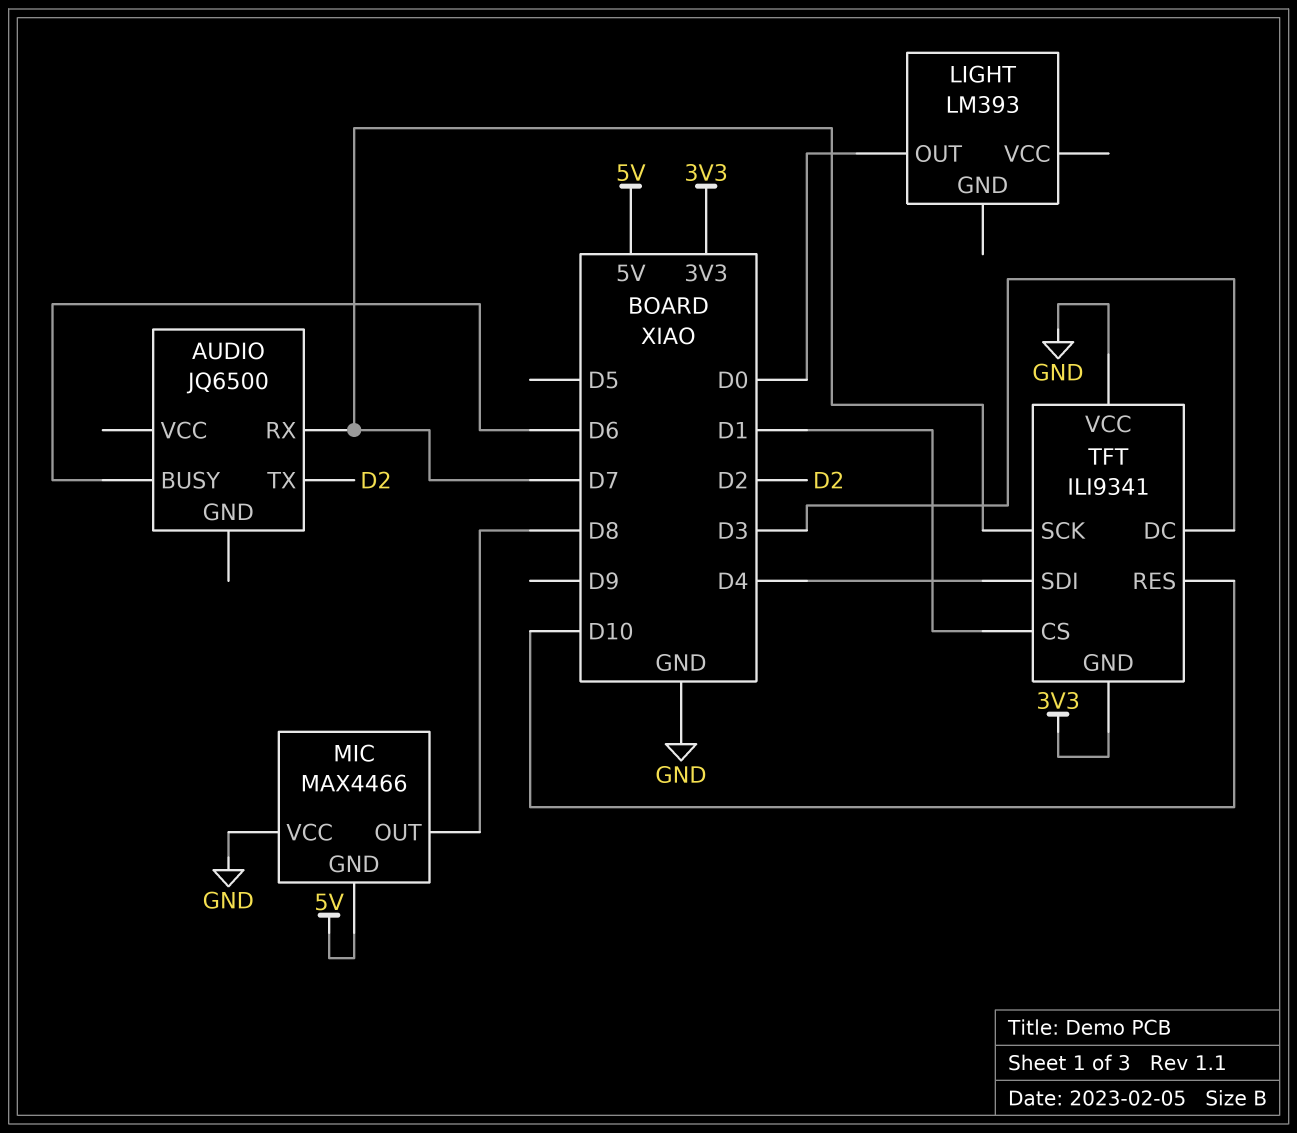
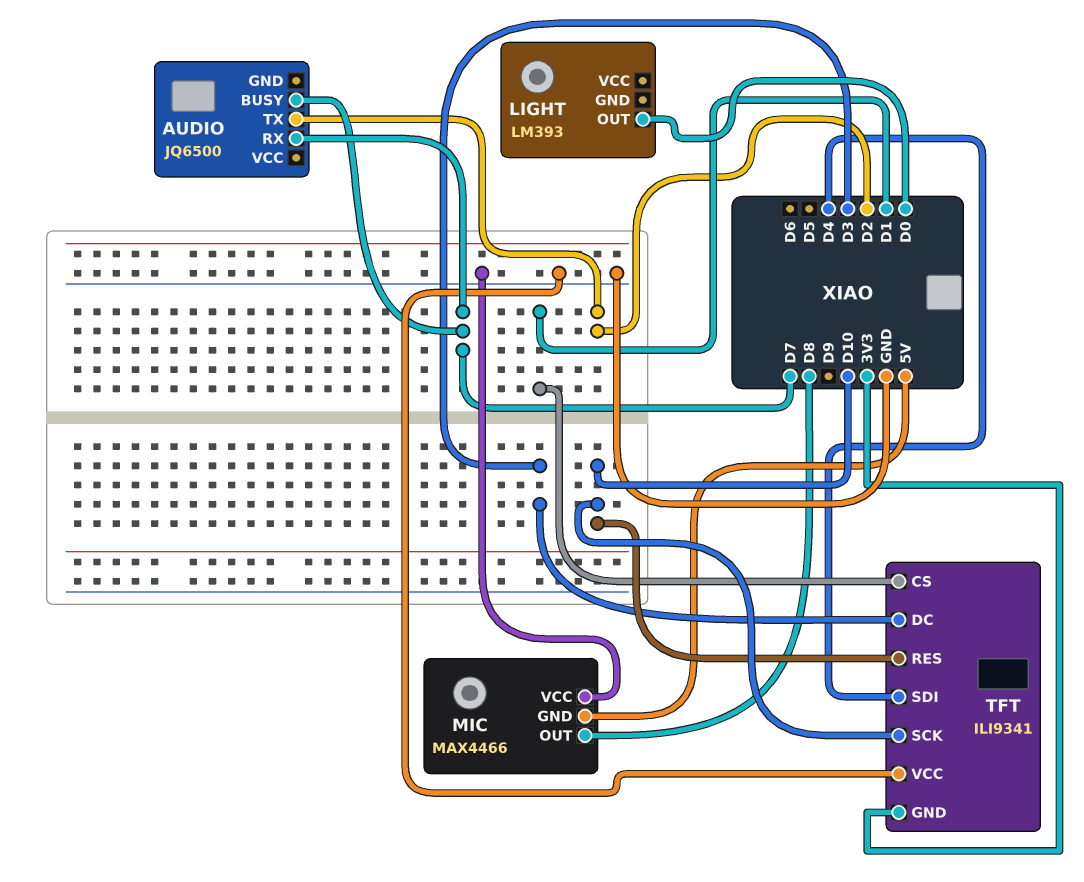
AUDIO pin BUSY: D6 -> D7
TFT pin SCK: D7 -> D10

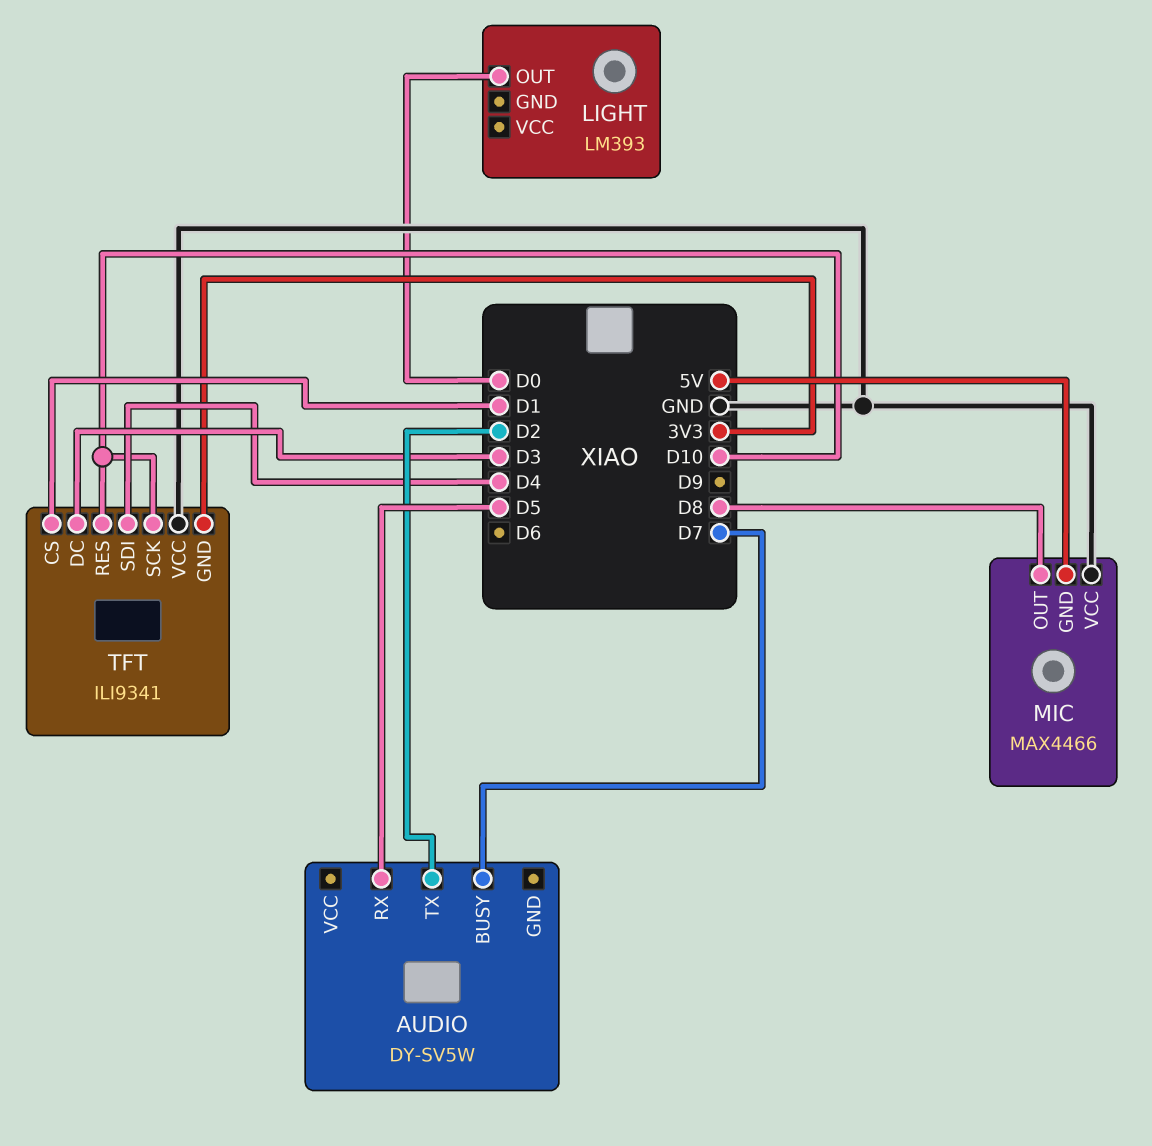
AUDIO: JQ6500 -> DY-SV5W
AUDIO pin RX: D7 -> D5

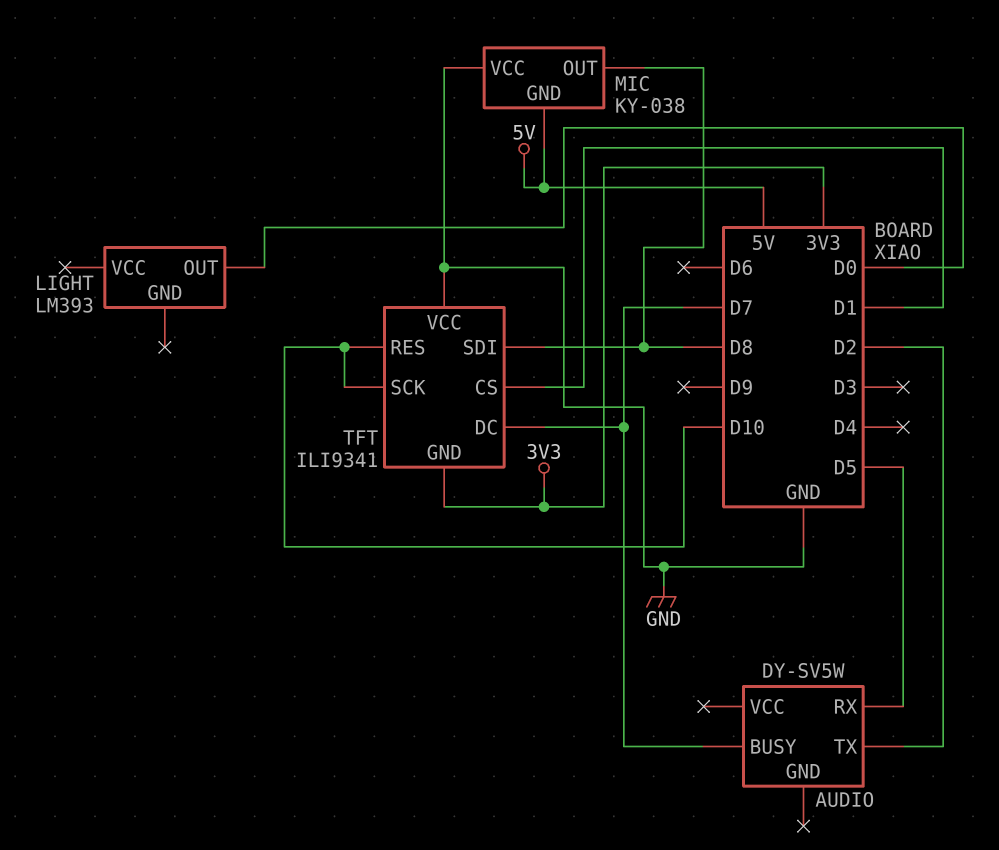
MIC: MAX4466 -> KY-038
TFT pin DC: D3 -> D7
TFT pin SDI: D4 -> D8

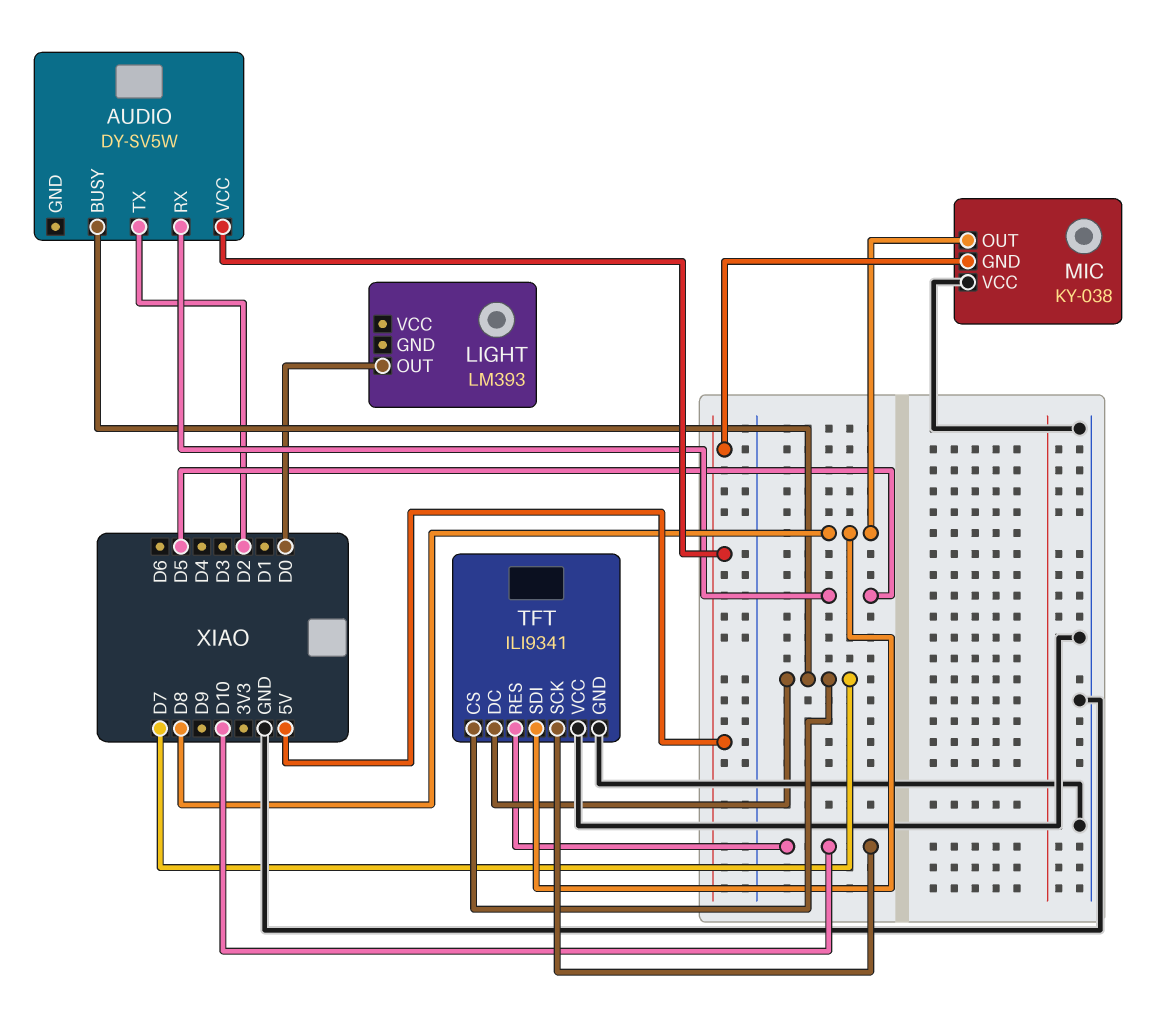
AUDIO pin VCC: none -> 5V
TFT pin CS: D1 -> D7
TFT pin GND: 3V3 -> GND

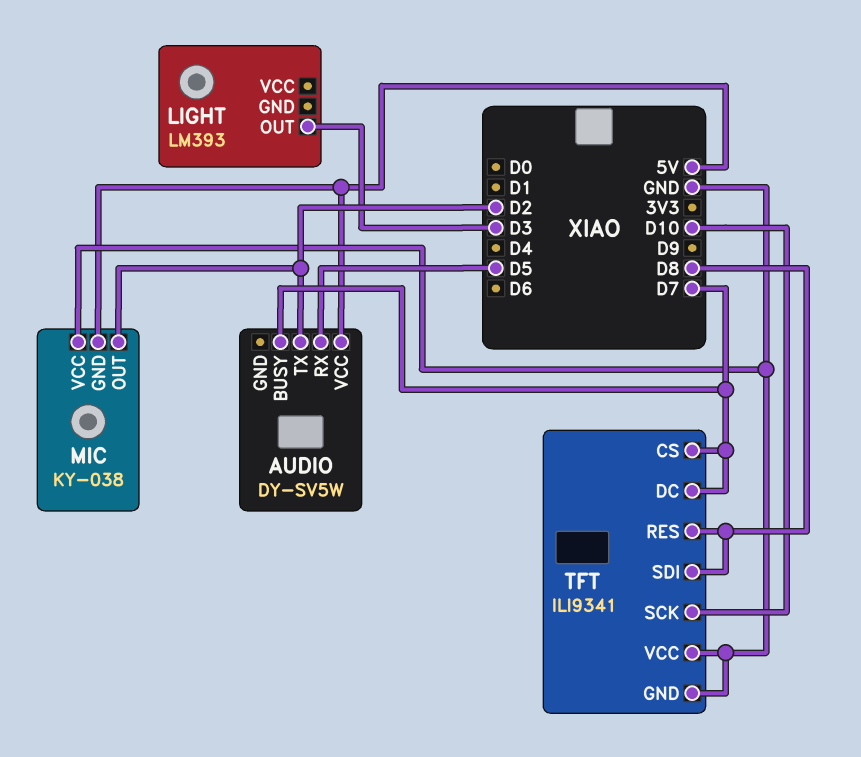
LIGHT pin OUT: D0 -> D3
MIC pin OUT: D8 -> D2
TFT pin RES: D10 -> D8

